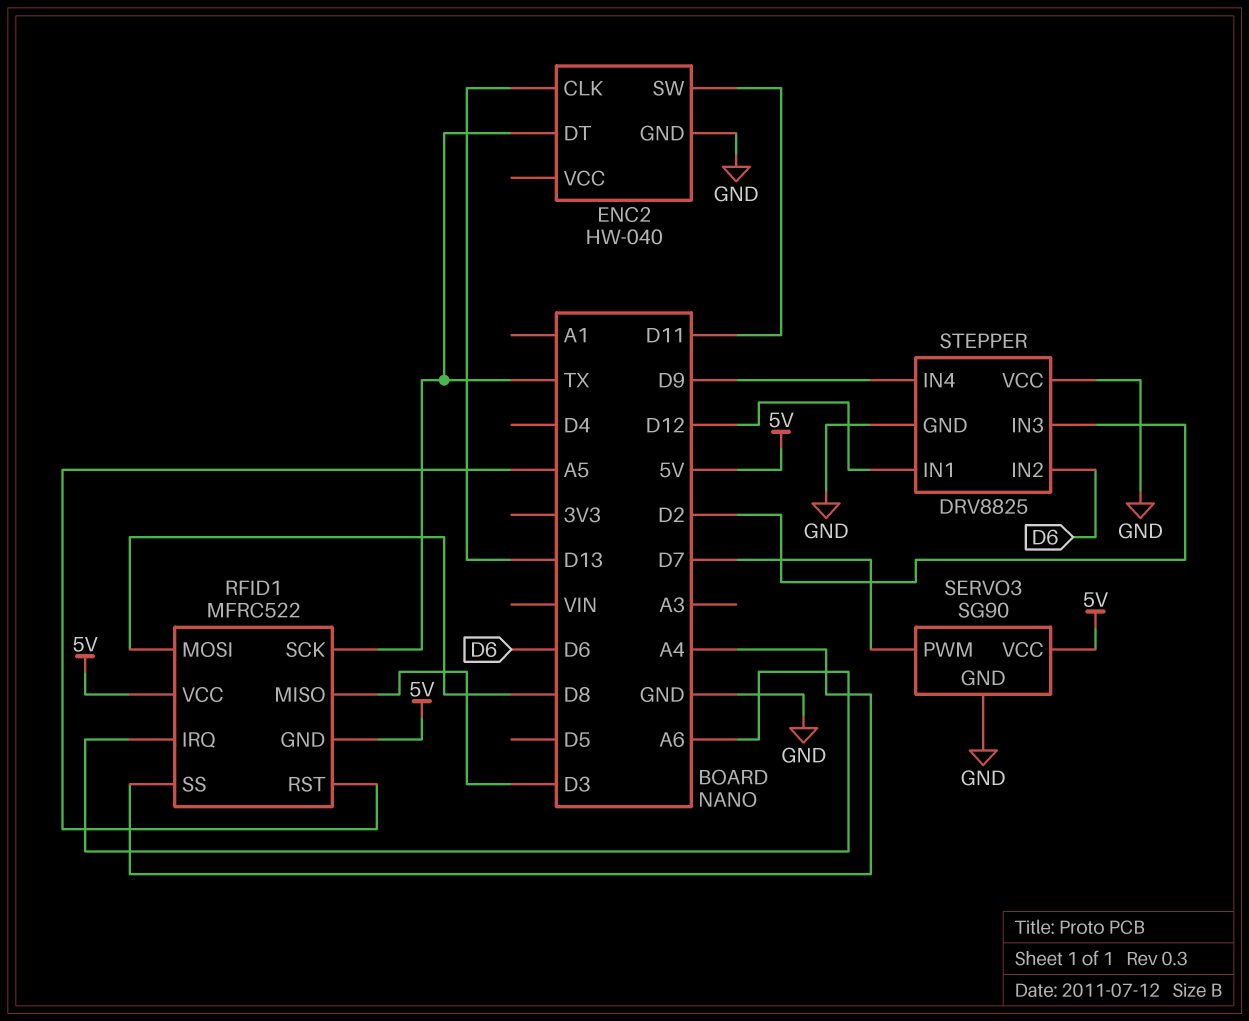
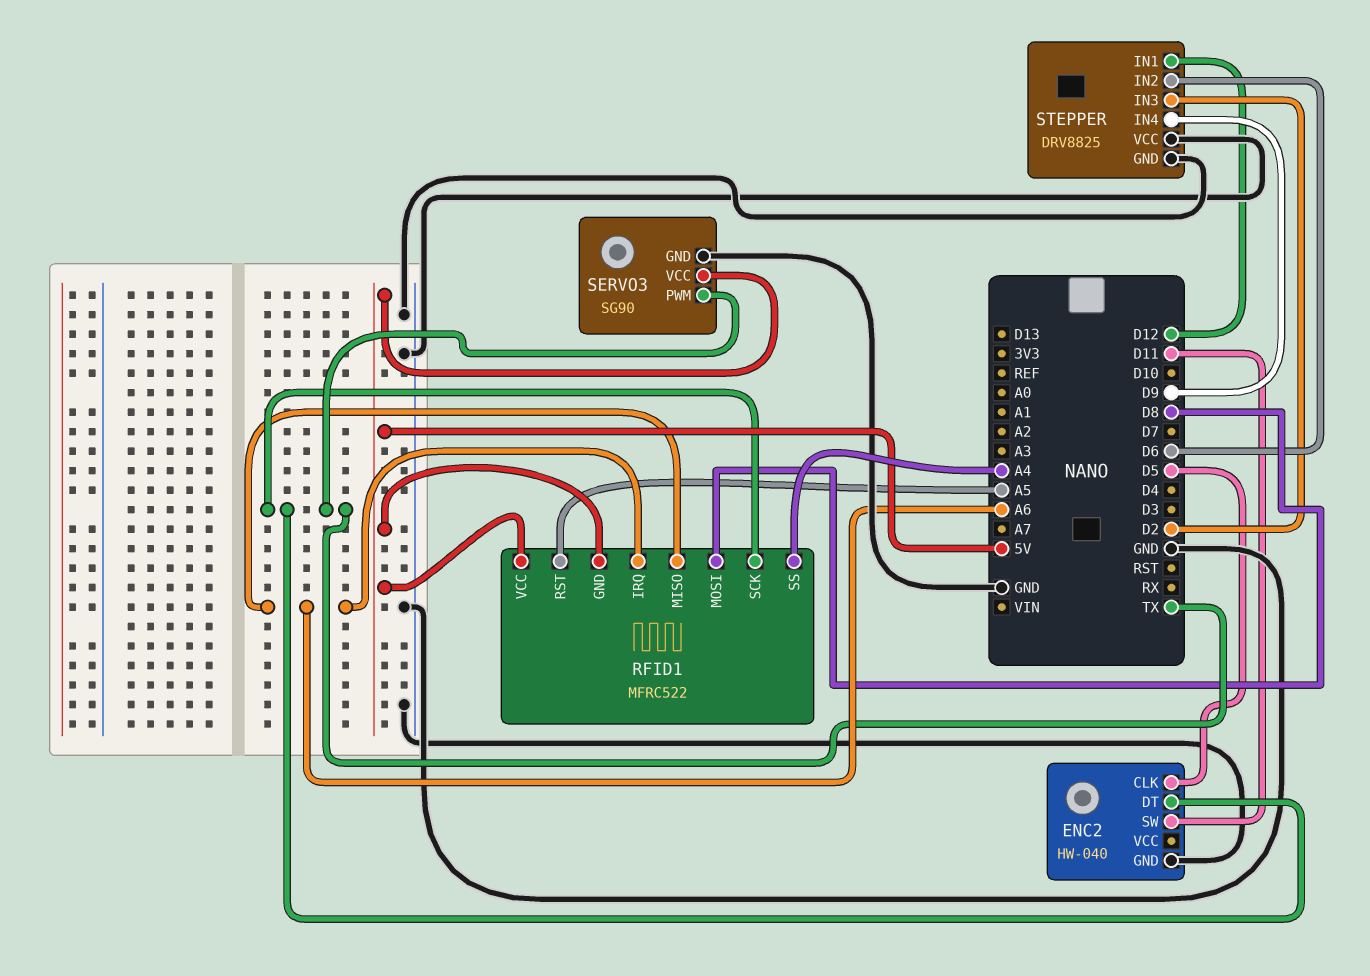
ENC2 pin CLK: D13 -> D5
RFID1 pin MISO: D3 -> A6
SERVO3 pin PWM: D7 -> TX

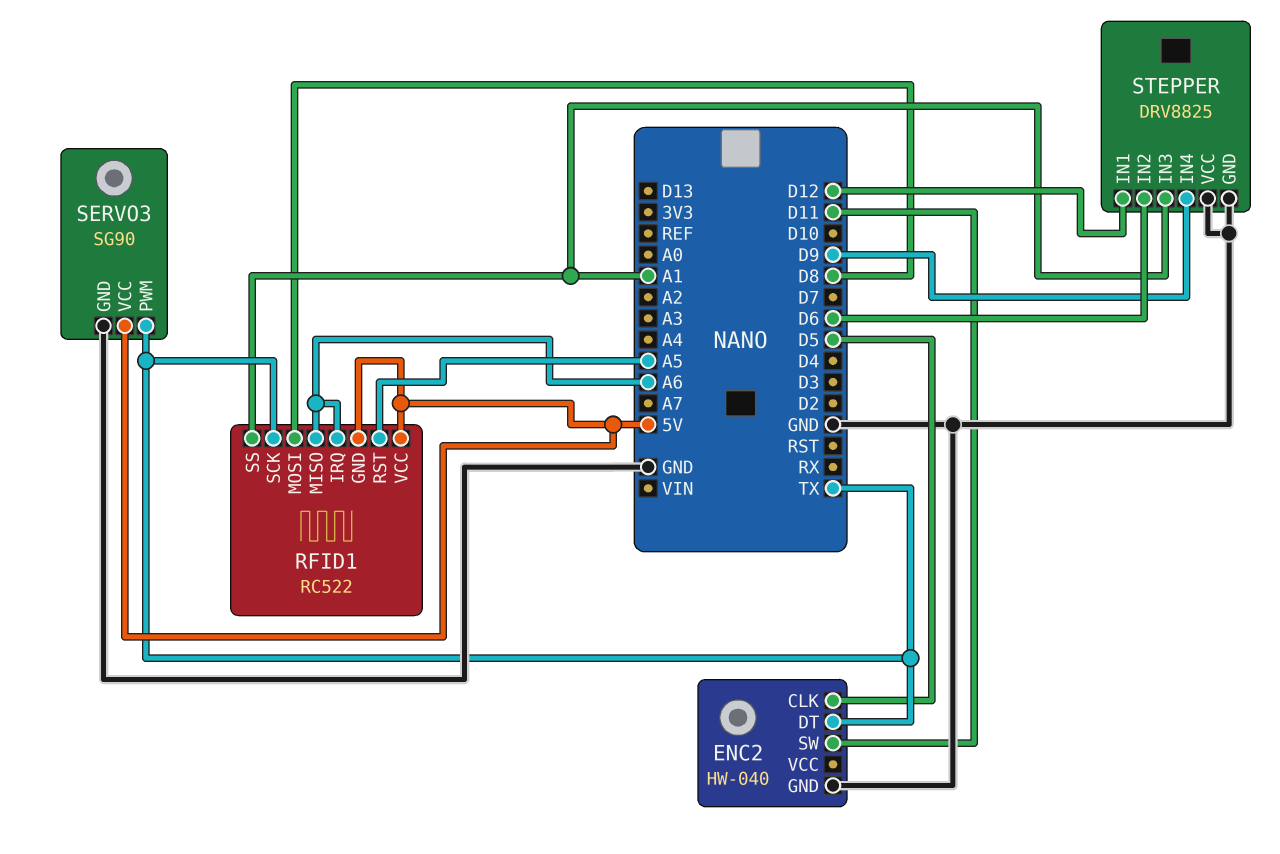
RFID1: MFRC522 -> RC522
RFID1 pin SS: A4 -> A1
STEPPER pin IN3: D2 -> A1

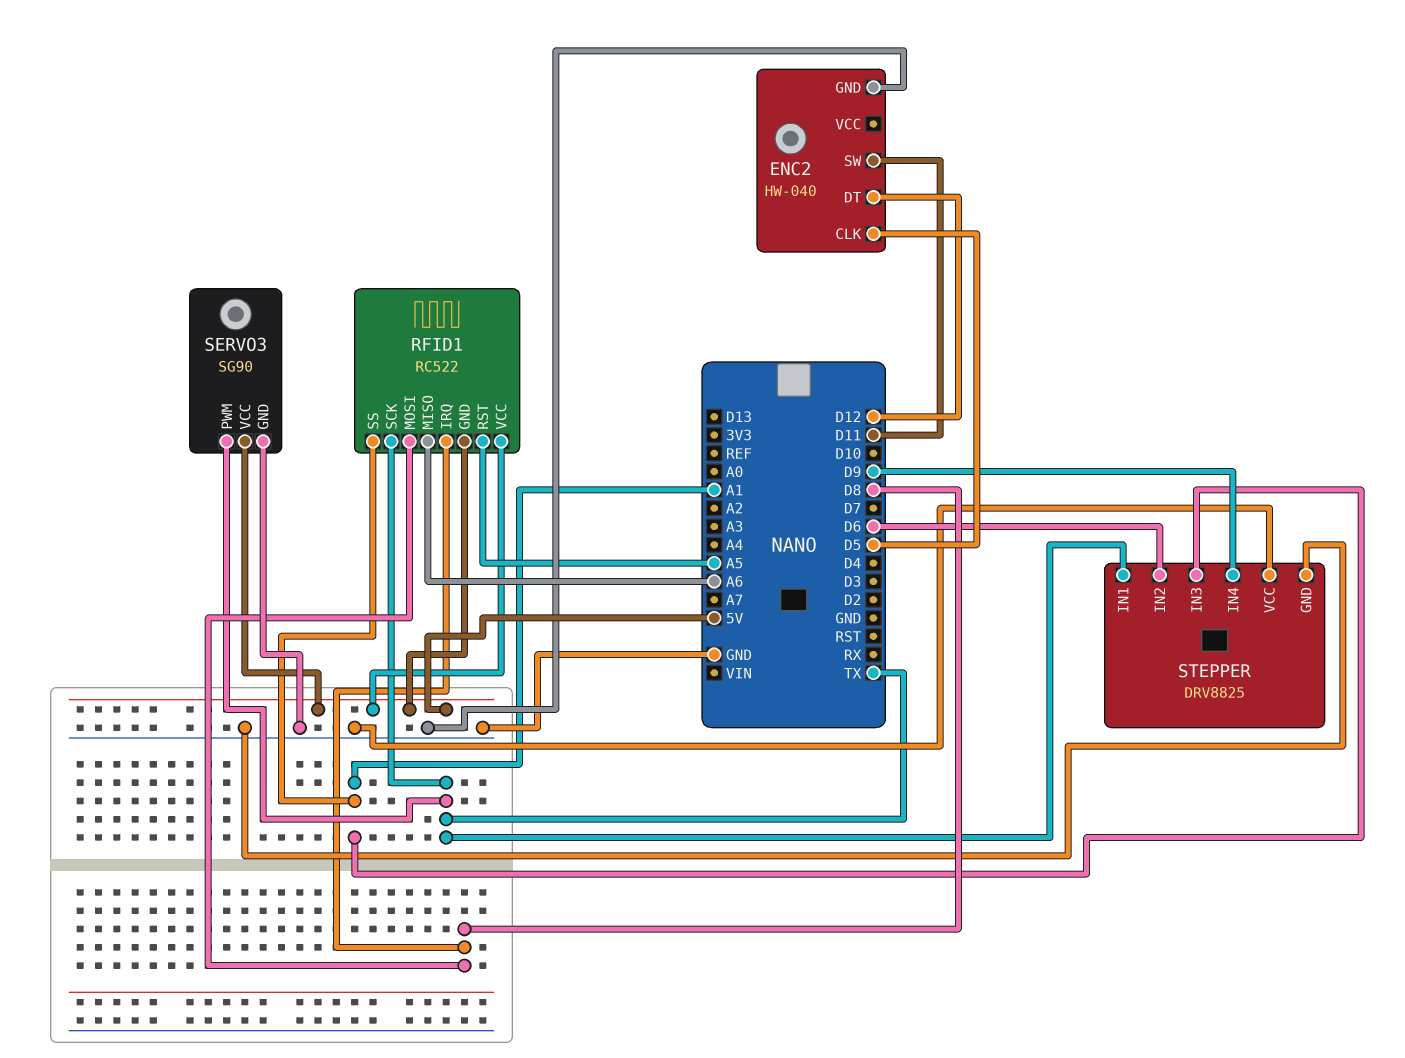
ENC2 pin DT: TX -> D12
RFID1 pin IRQ: A6 -> D8
STEPPER pin IN1: D12 -> TX

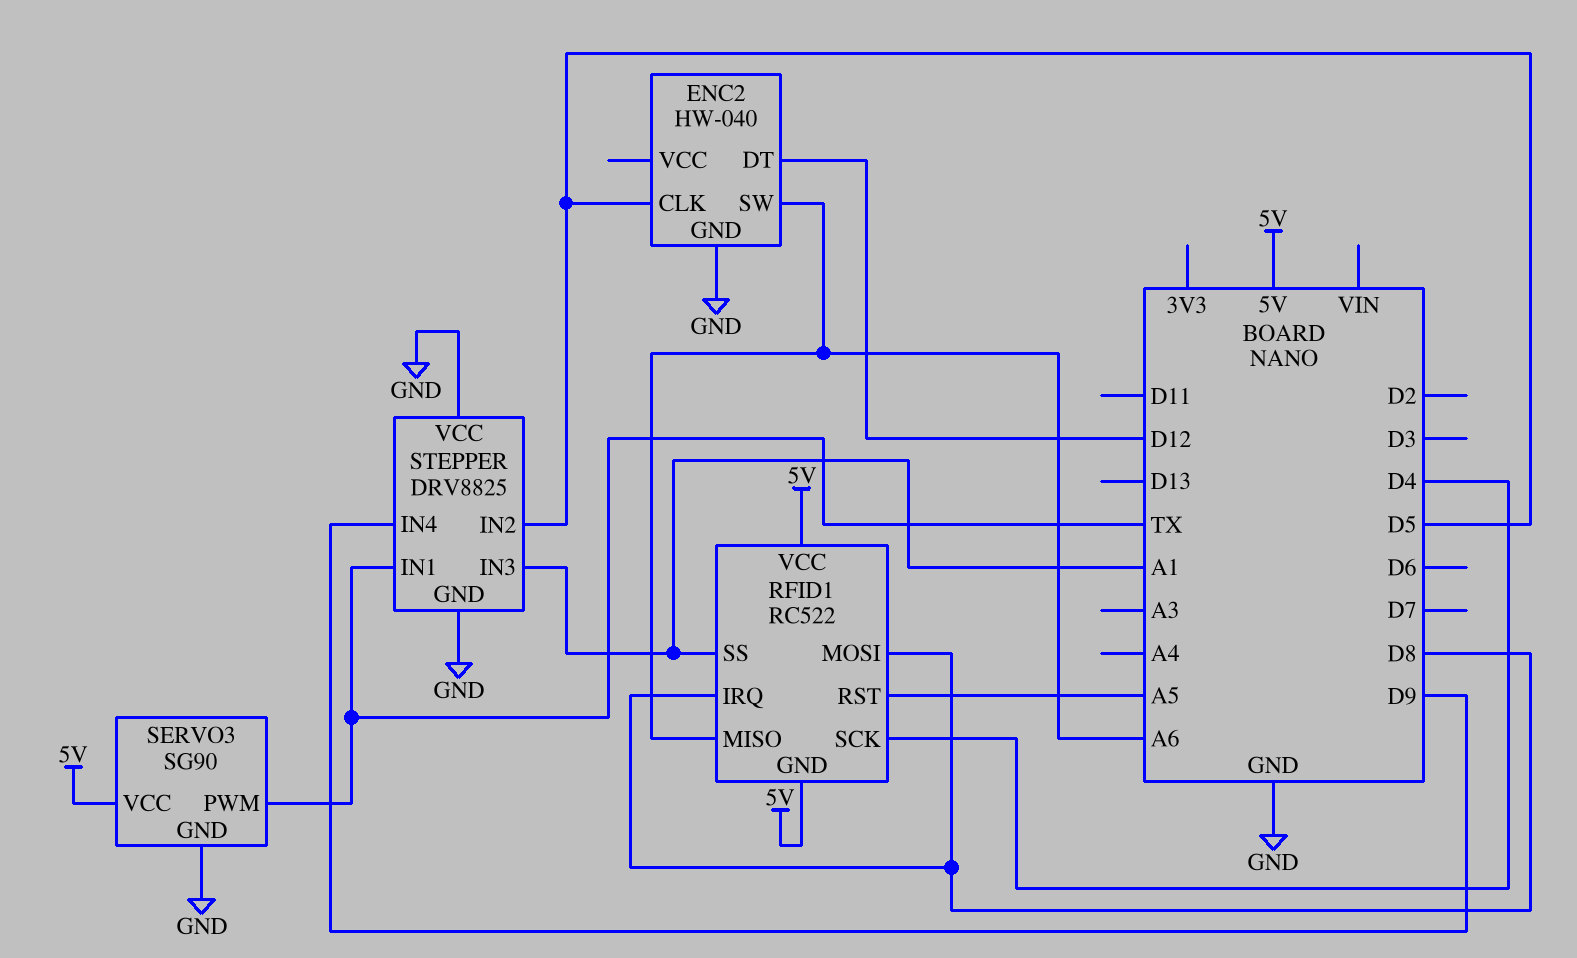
ENC2 pin SW: D11 -> A6
RFID1 pin SCK: TX -> D4
STEPPER pin IN2: D6 -> D5

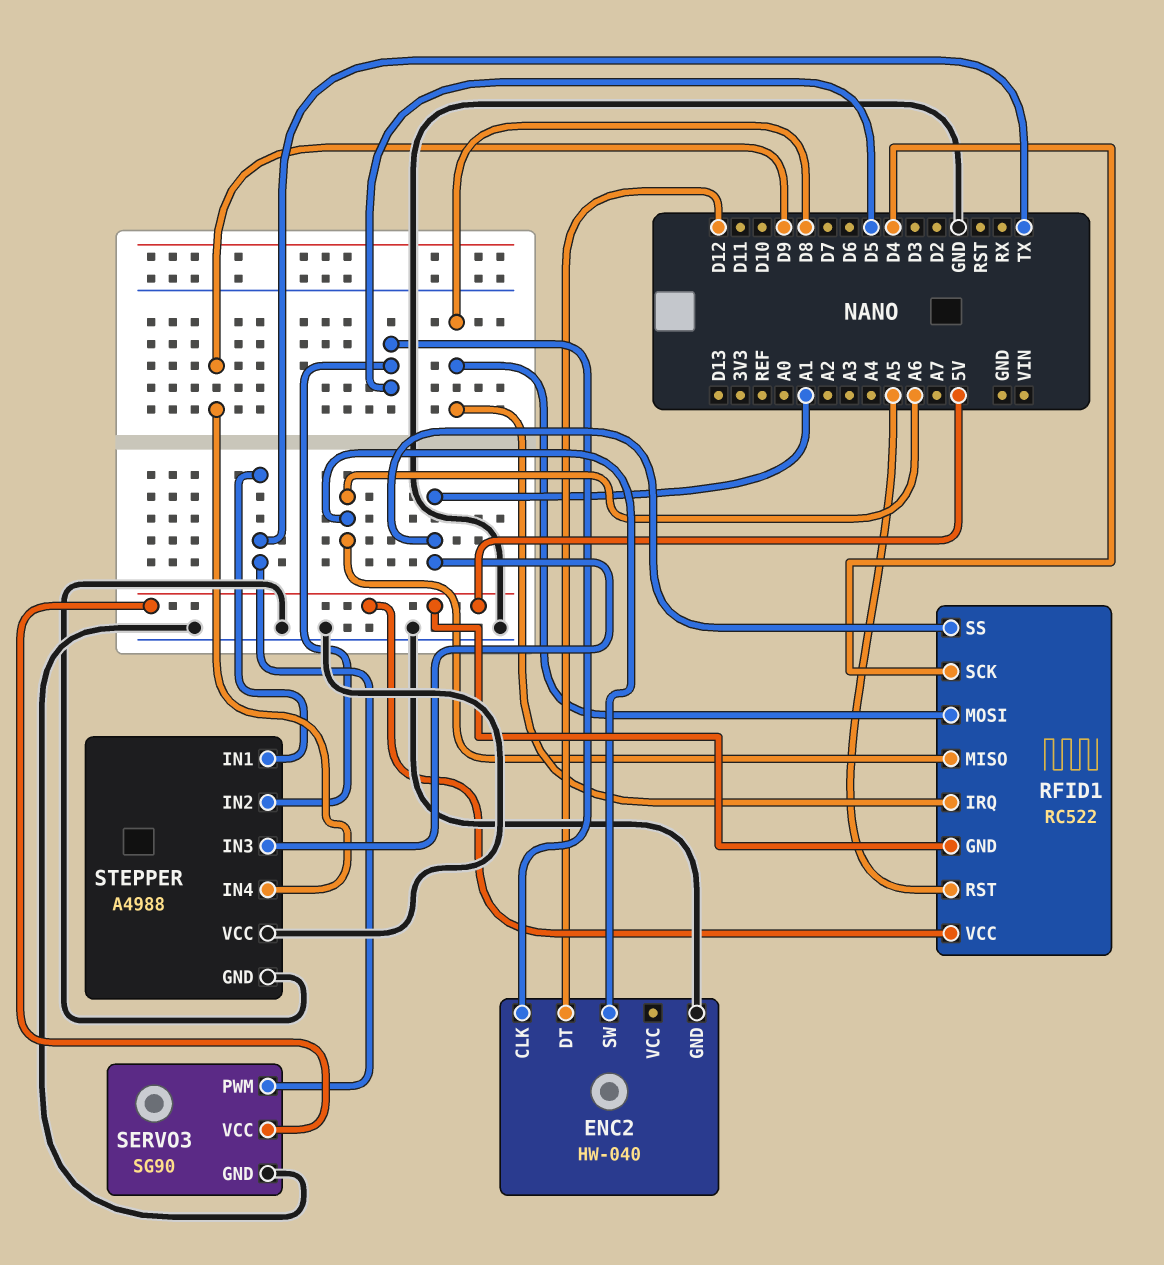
STEPPER: DRV8825 -> A4988

